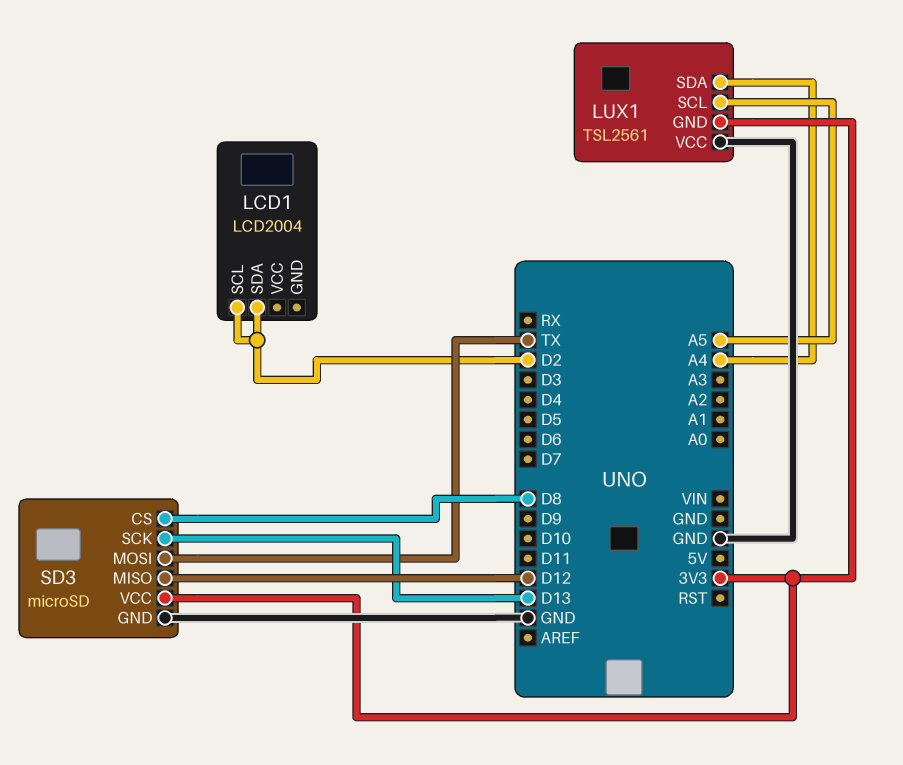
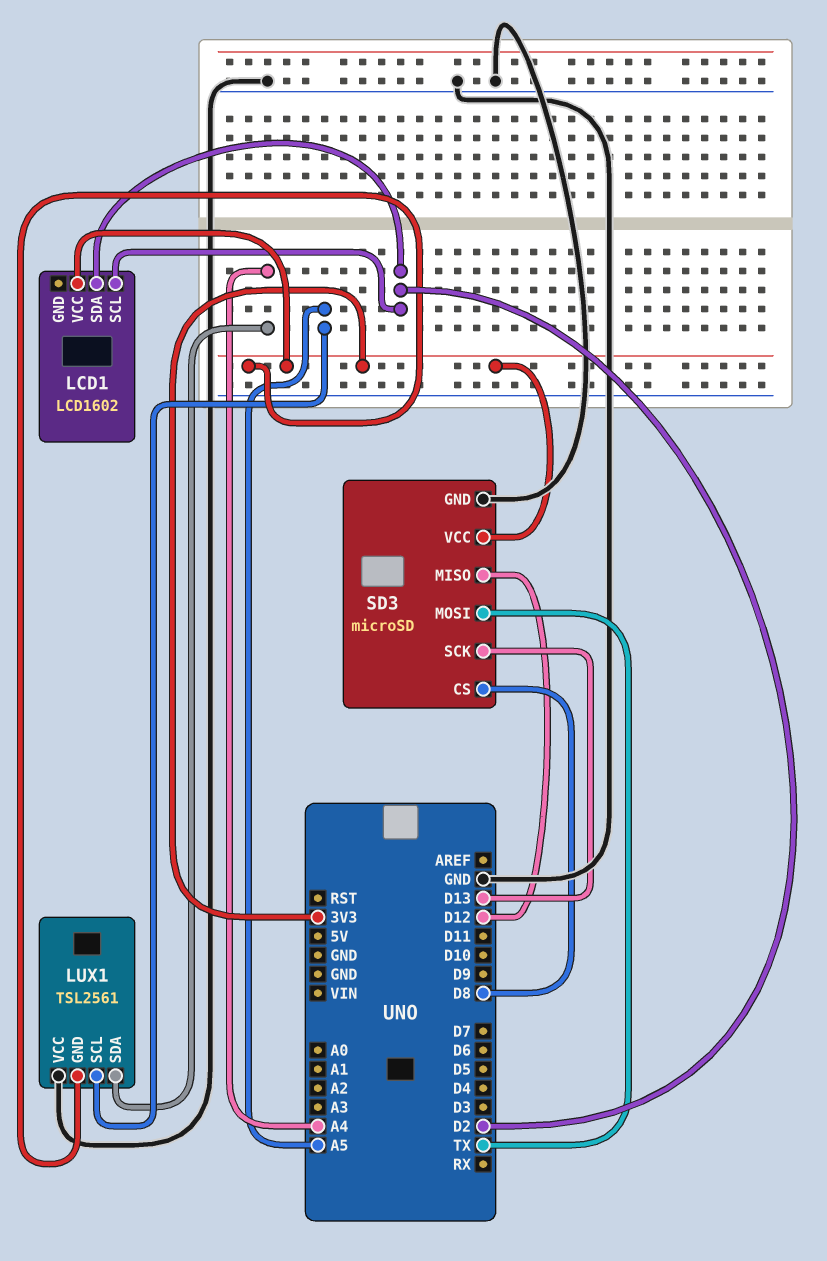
LCD1: LCD2004 -> LCD1602
LCD1 pin VCC: none -> 3V3

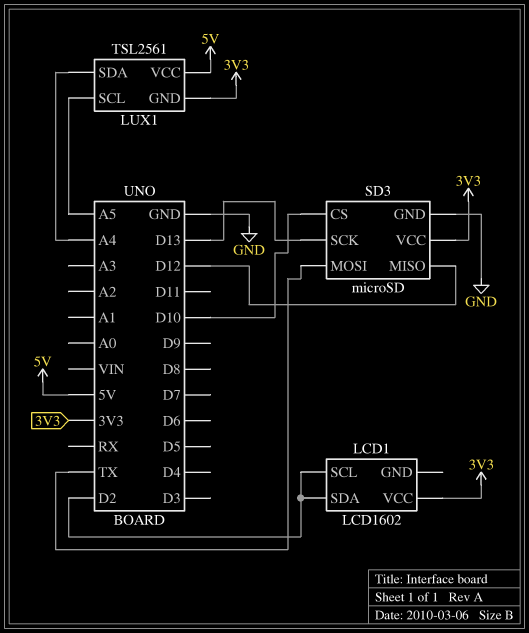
LUX1 pin VCC: GND -> 5V
SD3 pin CS: D8 -> D10

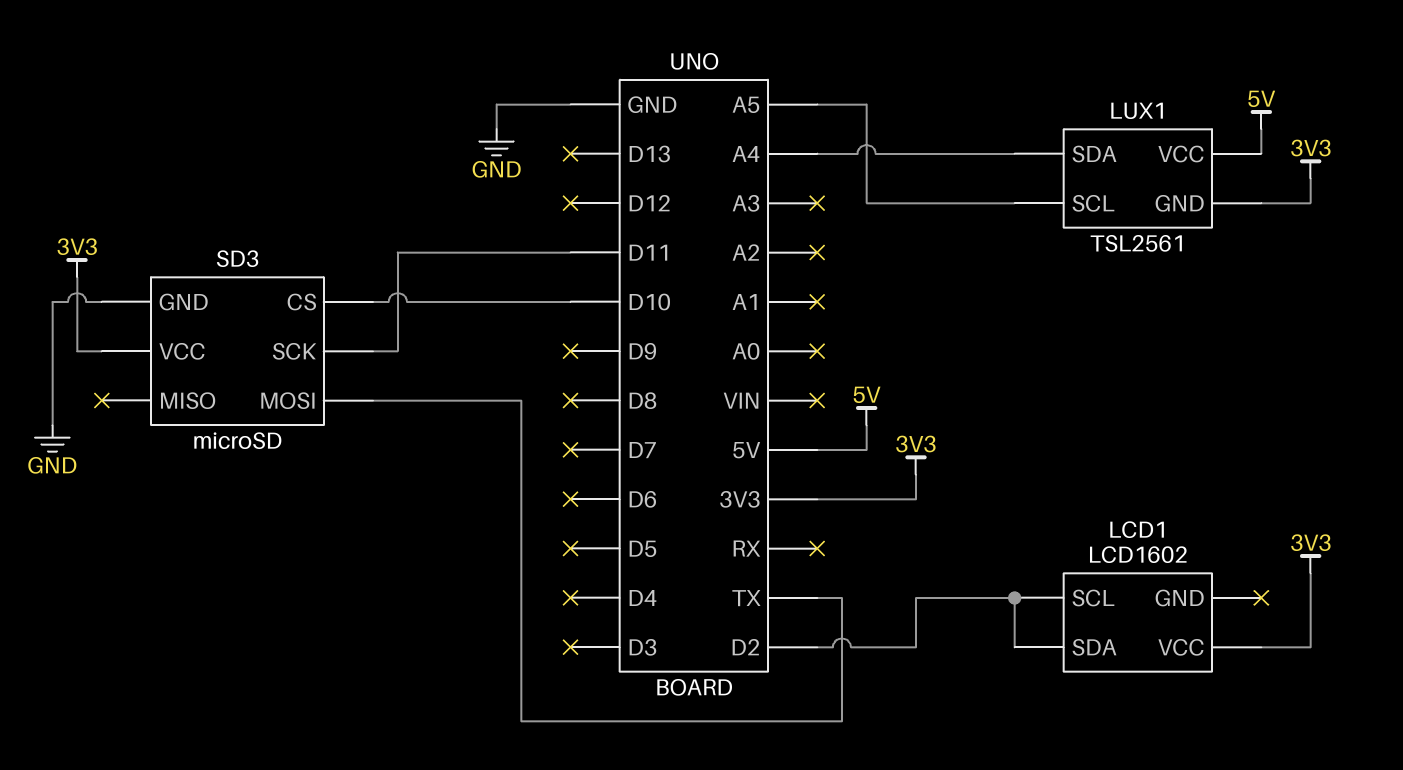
SD3 pin MISO: D12 -> none
SD3 pin SCK: D13 -> D11

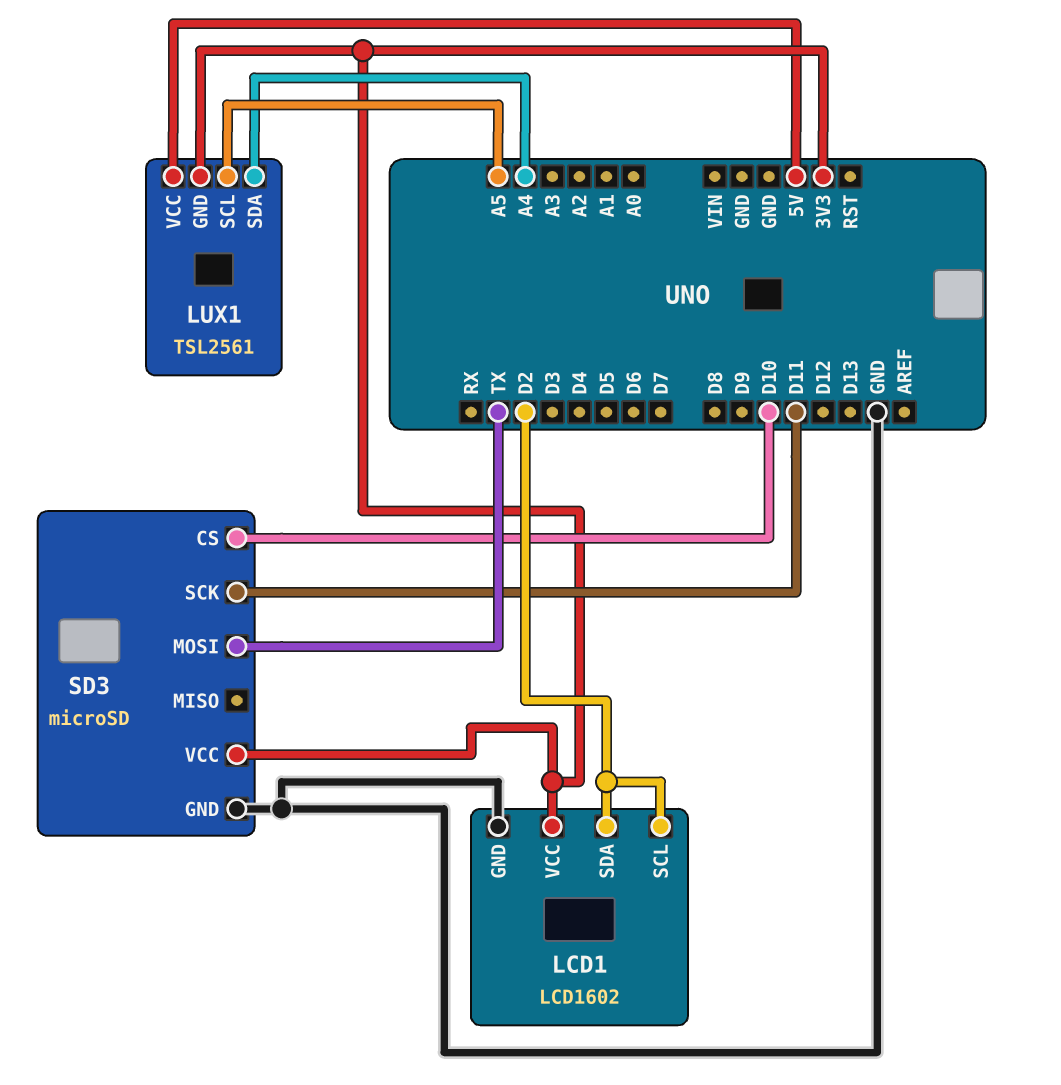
LCD1 pin GND: none -> GND

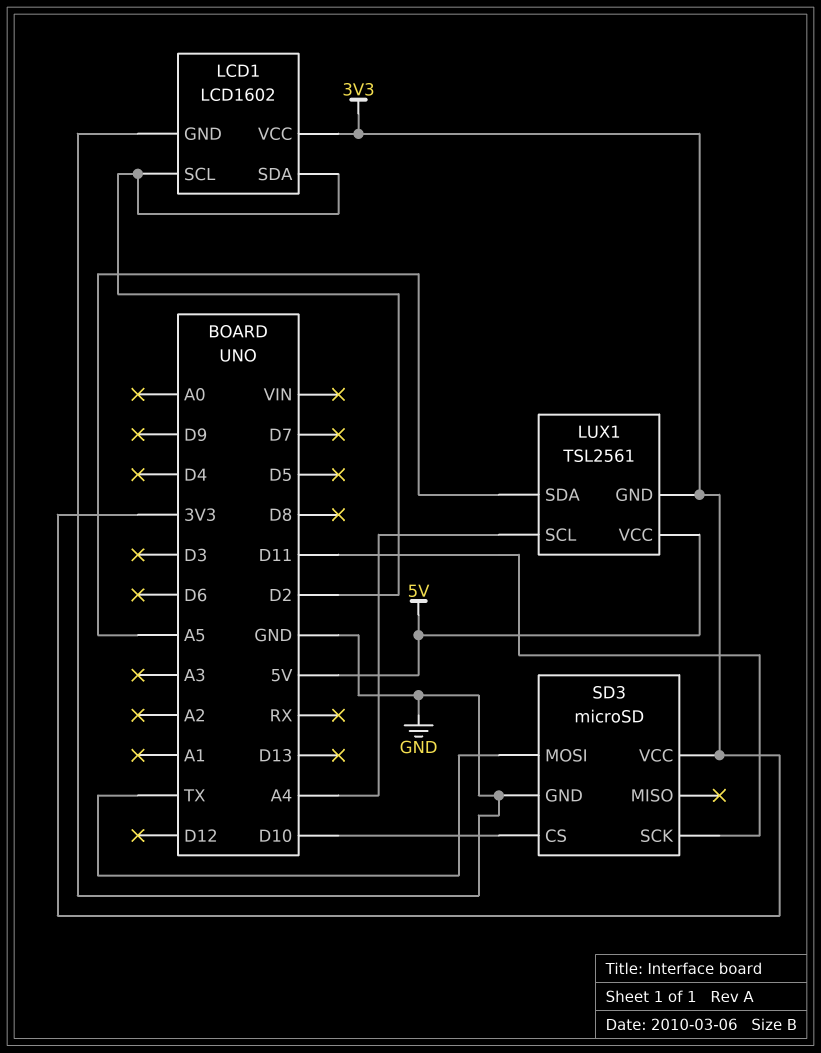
LUX1 pin SCL: A5 -> A4
LUX1 pin SDA: A4 -> A5

